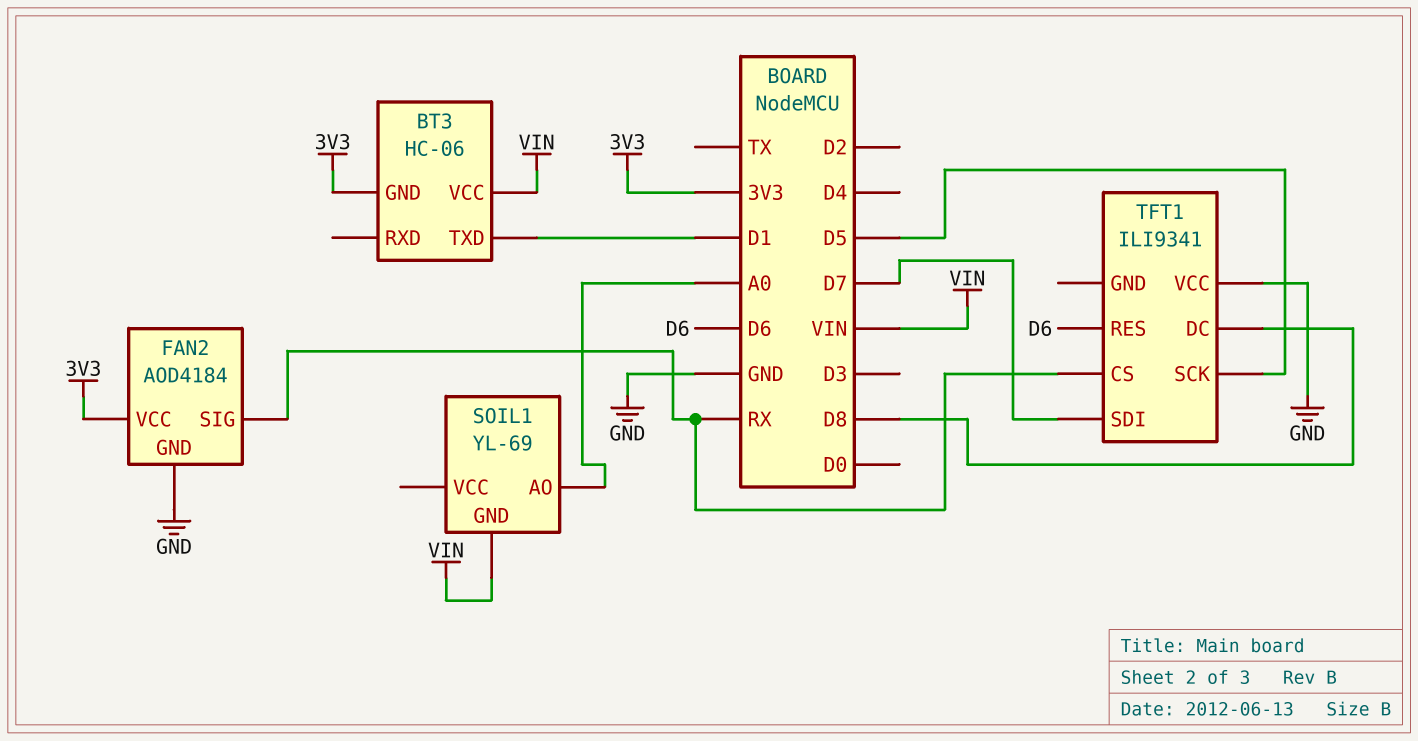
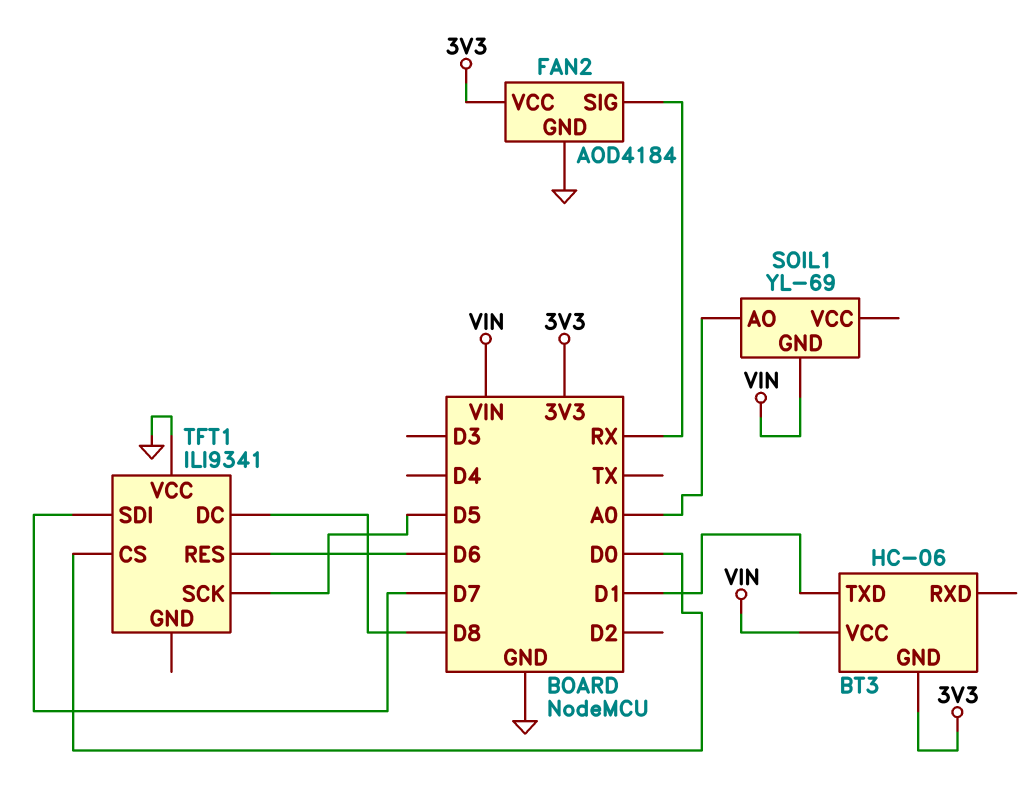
TFT1 pin CS: RX -> D0

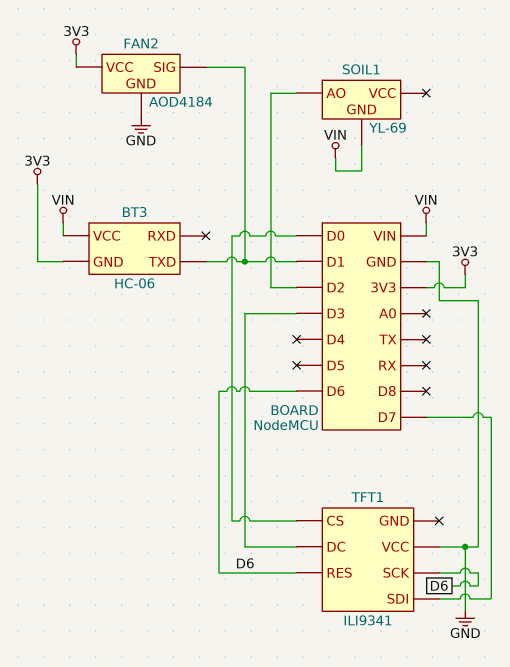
FAN2 pin SIG: RX -> D1
SOIL1 pin AO: A0 -> D2
TFT1 pin DC: D8 -> D3
TFT1 pin SCK: D5 -> D6

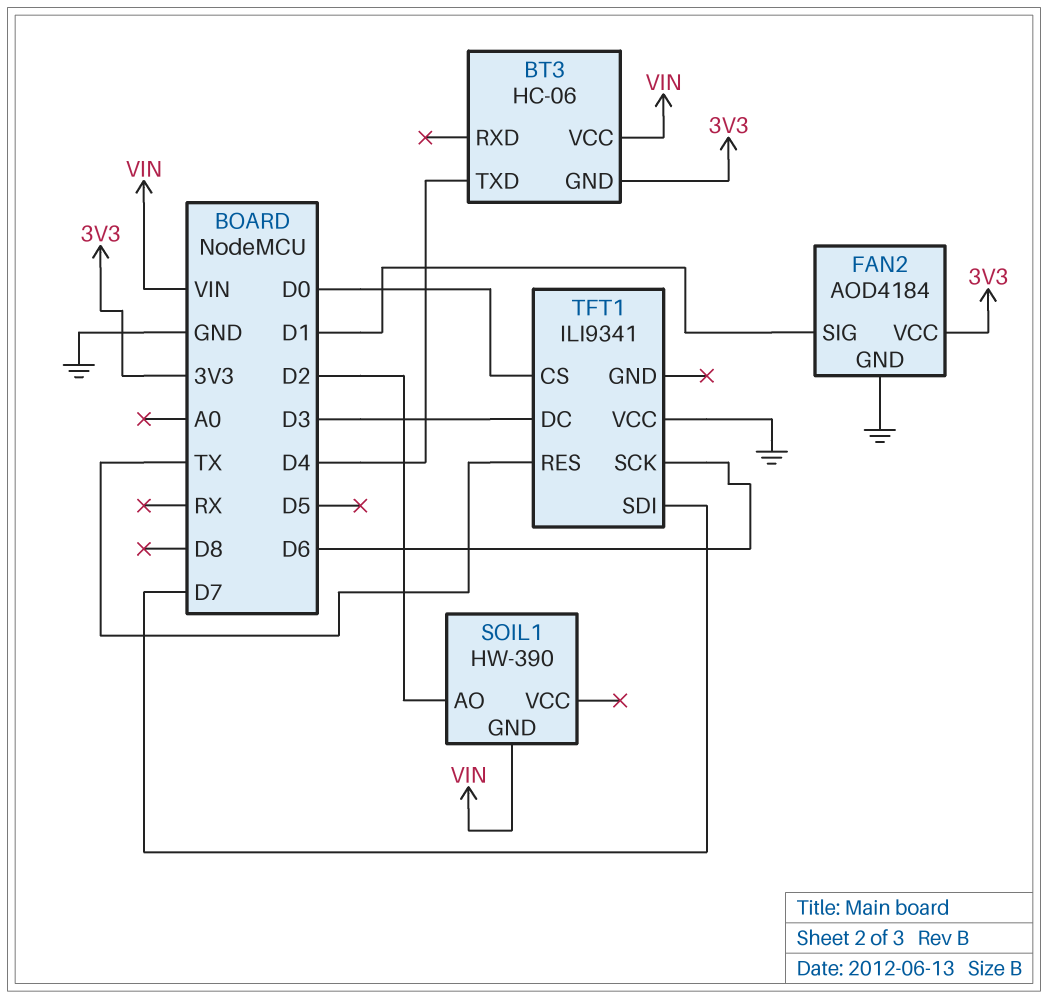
BT3 pin TXD: D1 -> D4
SOIL1: YL-69 -> HW-390
TFT1 pin RES: D6 -> TX

